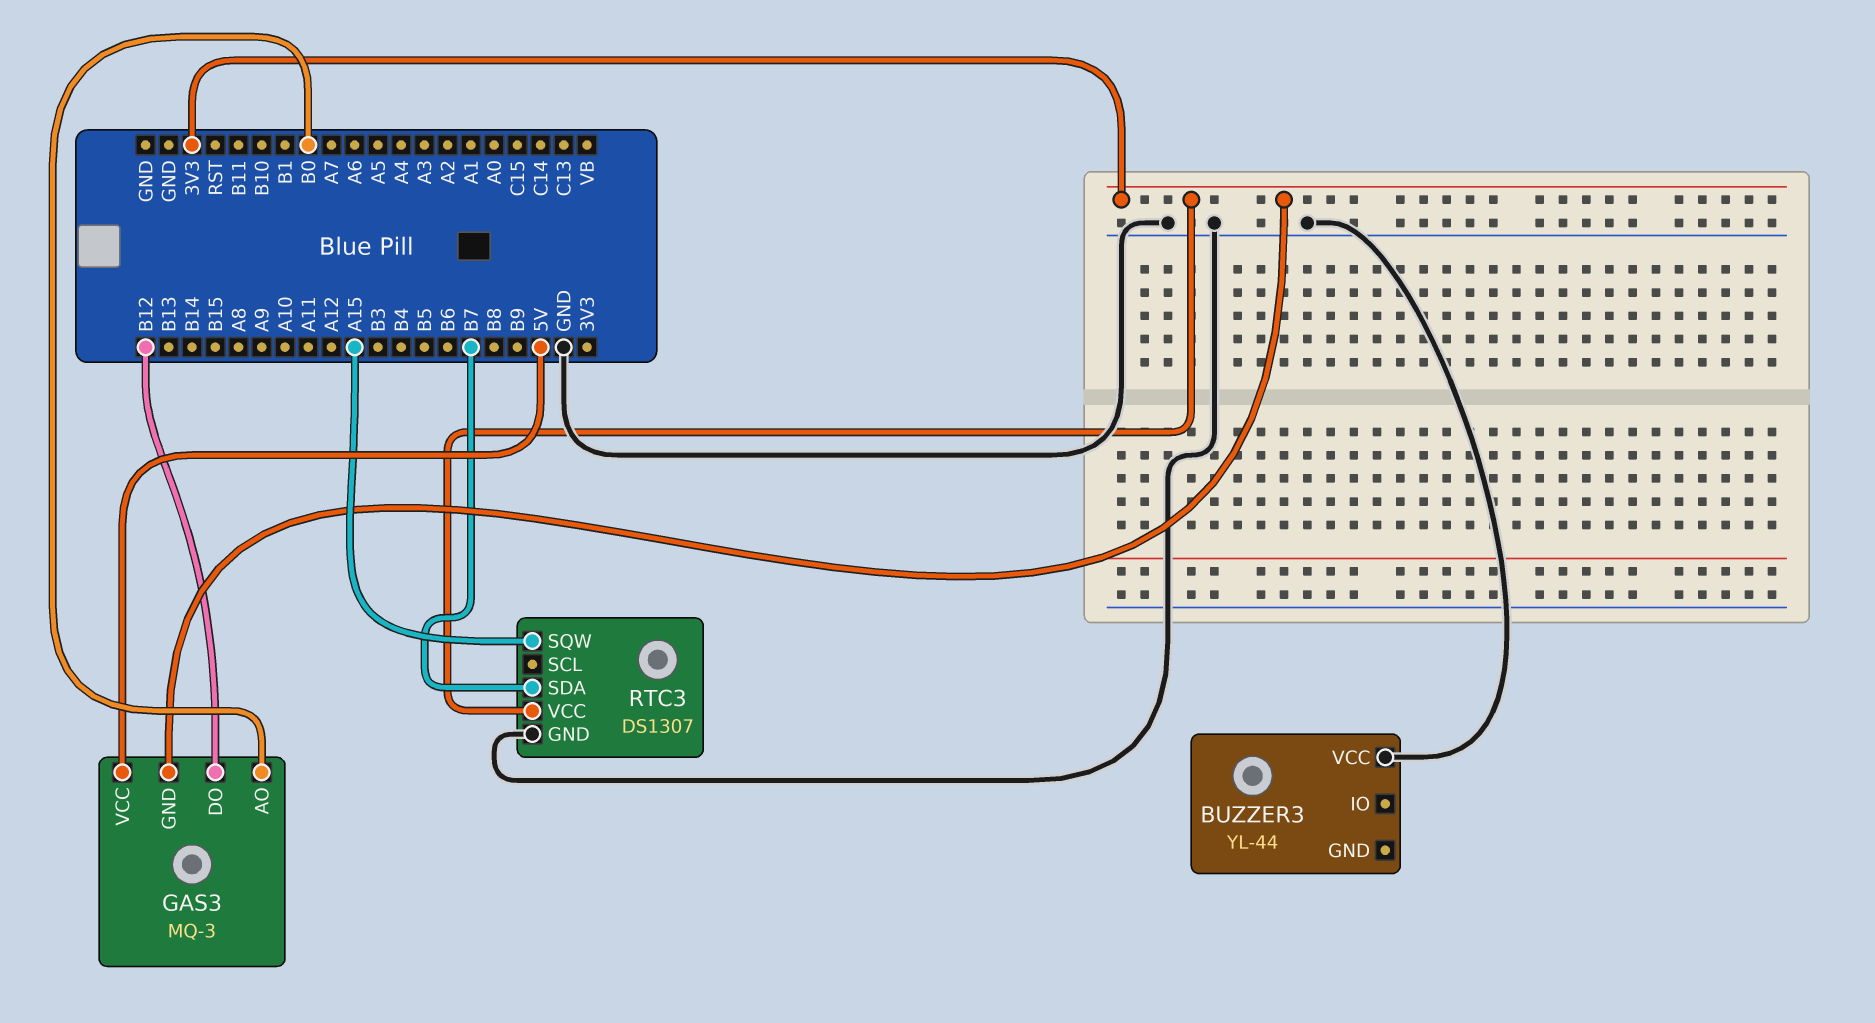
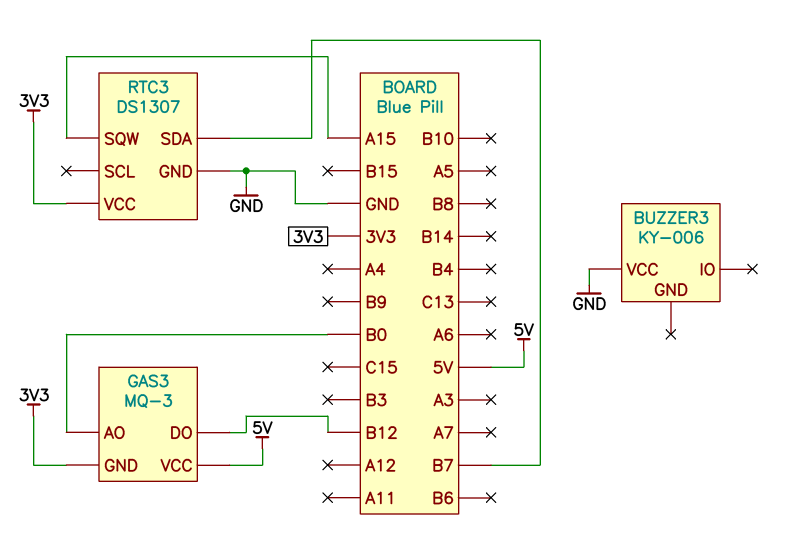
BUZZER3: YL-44 -> KY-006

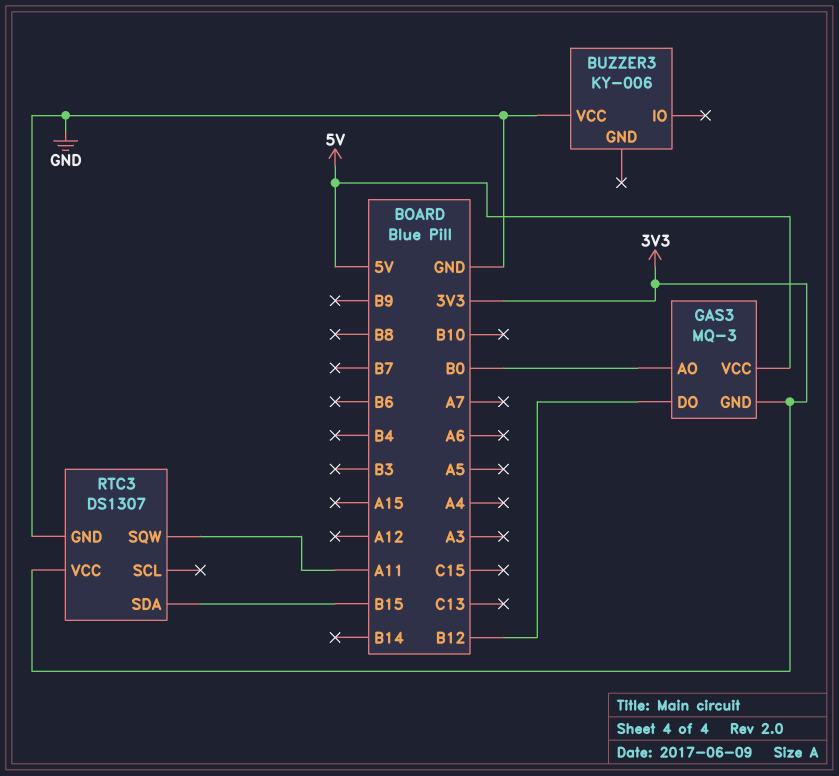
RTC3 pin SDA: B7 -> B15
RTC3 pin SQW: A15 -> A11

